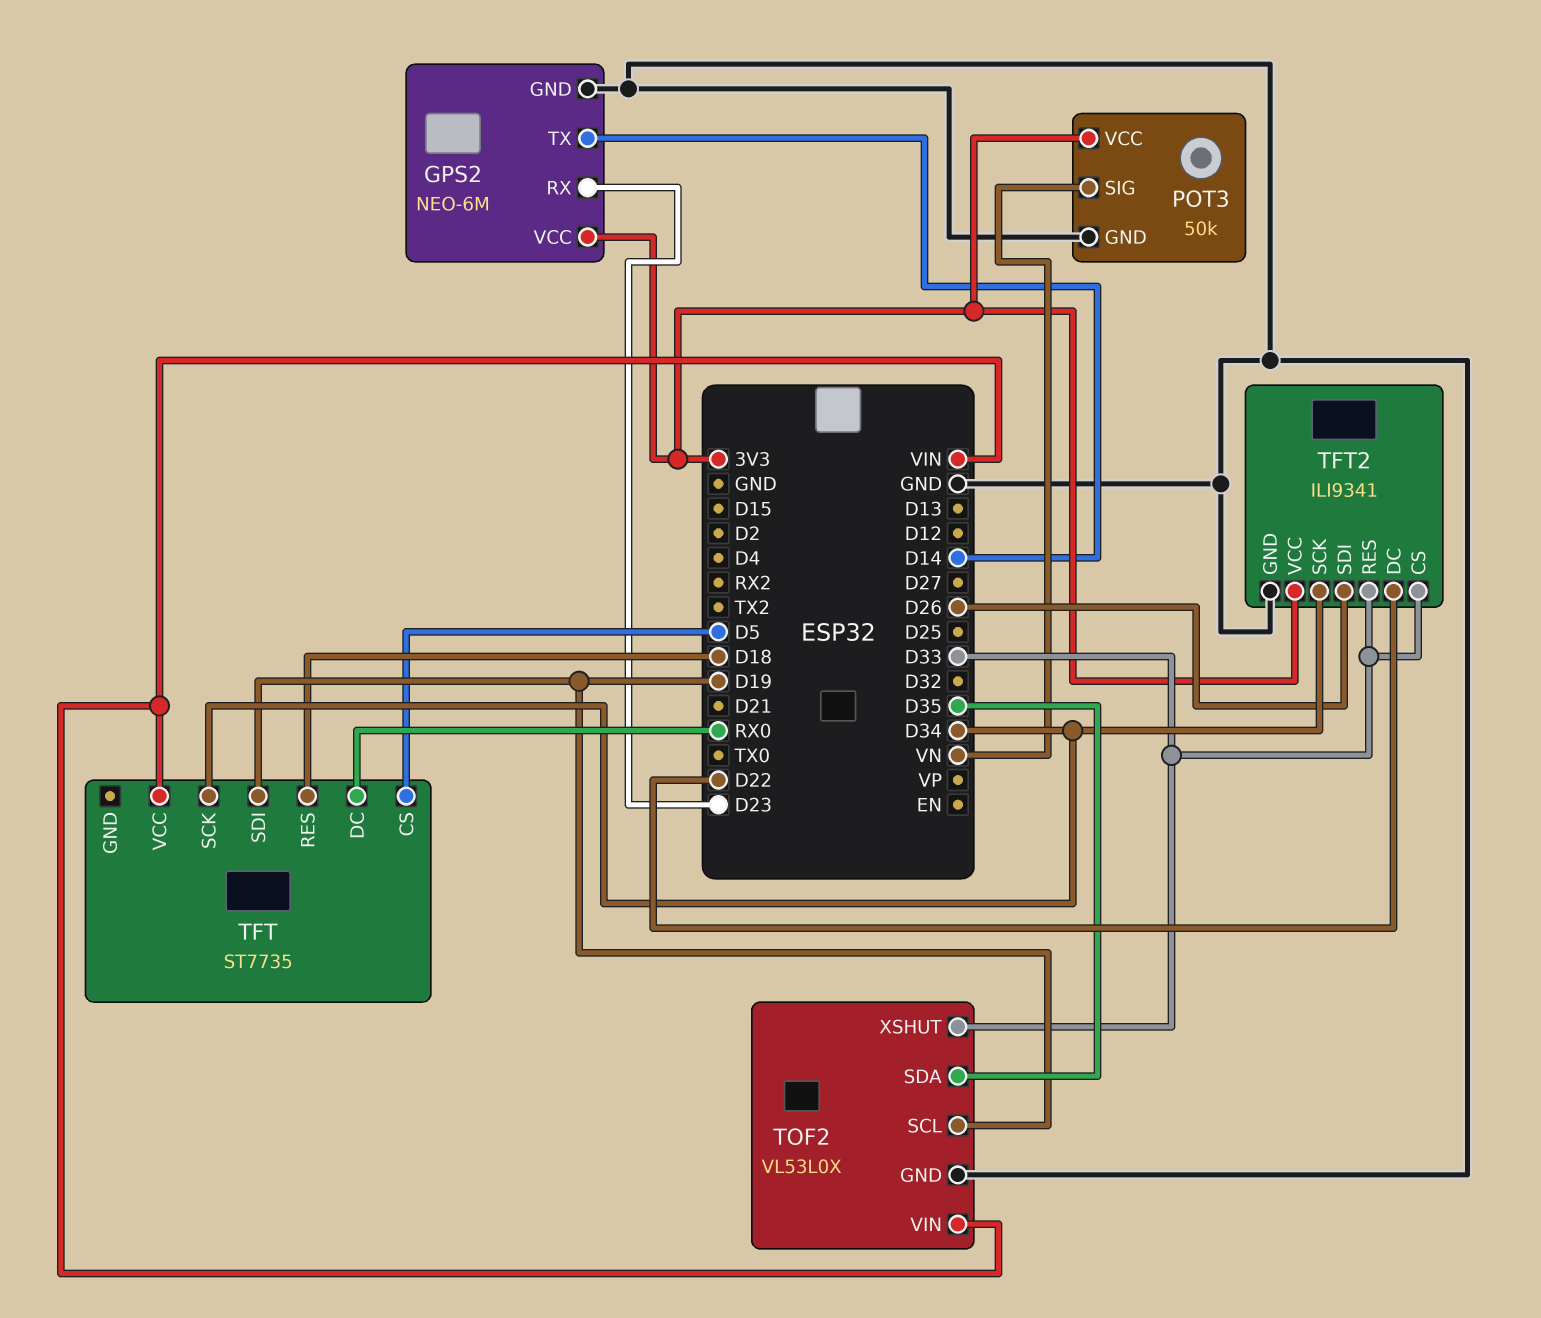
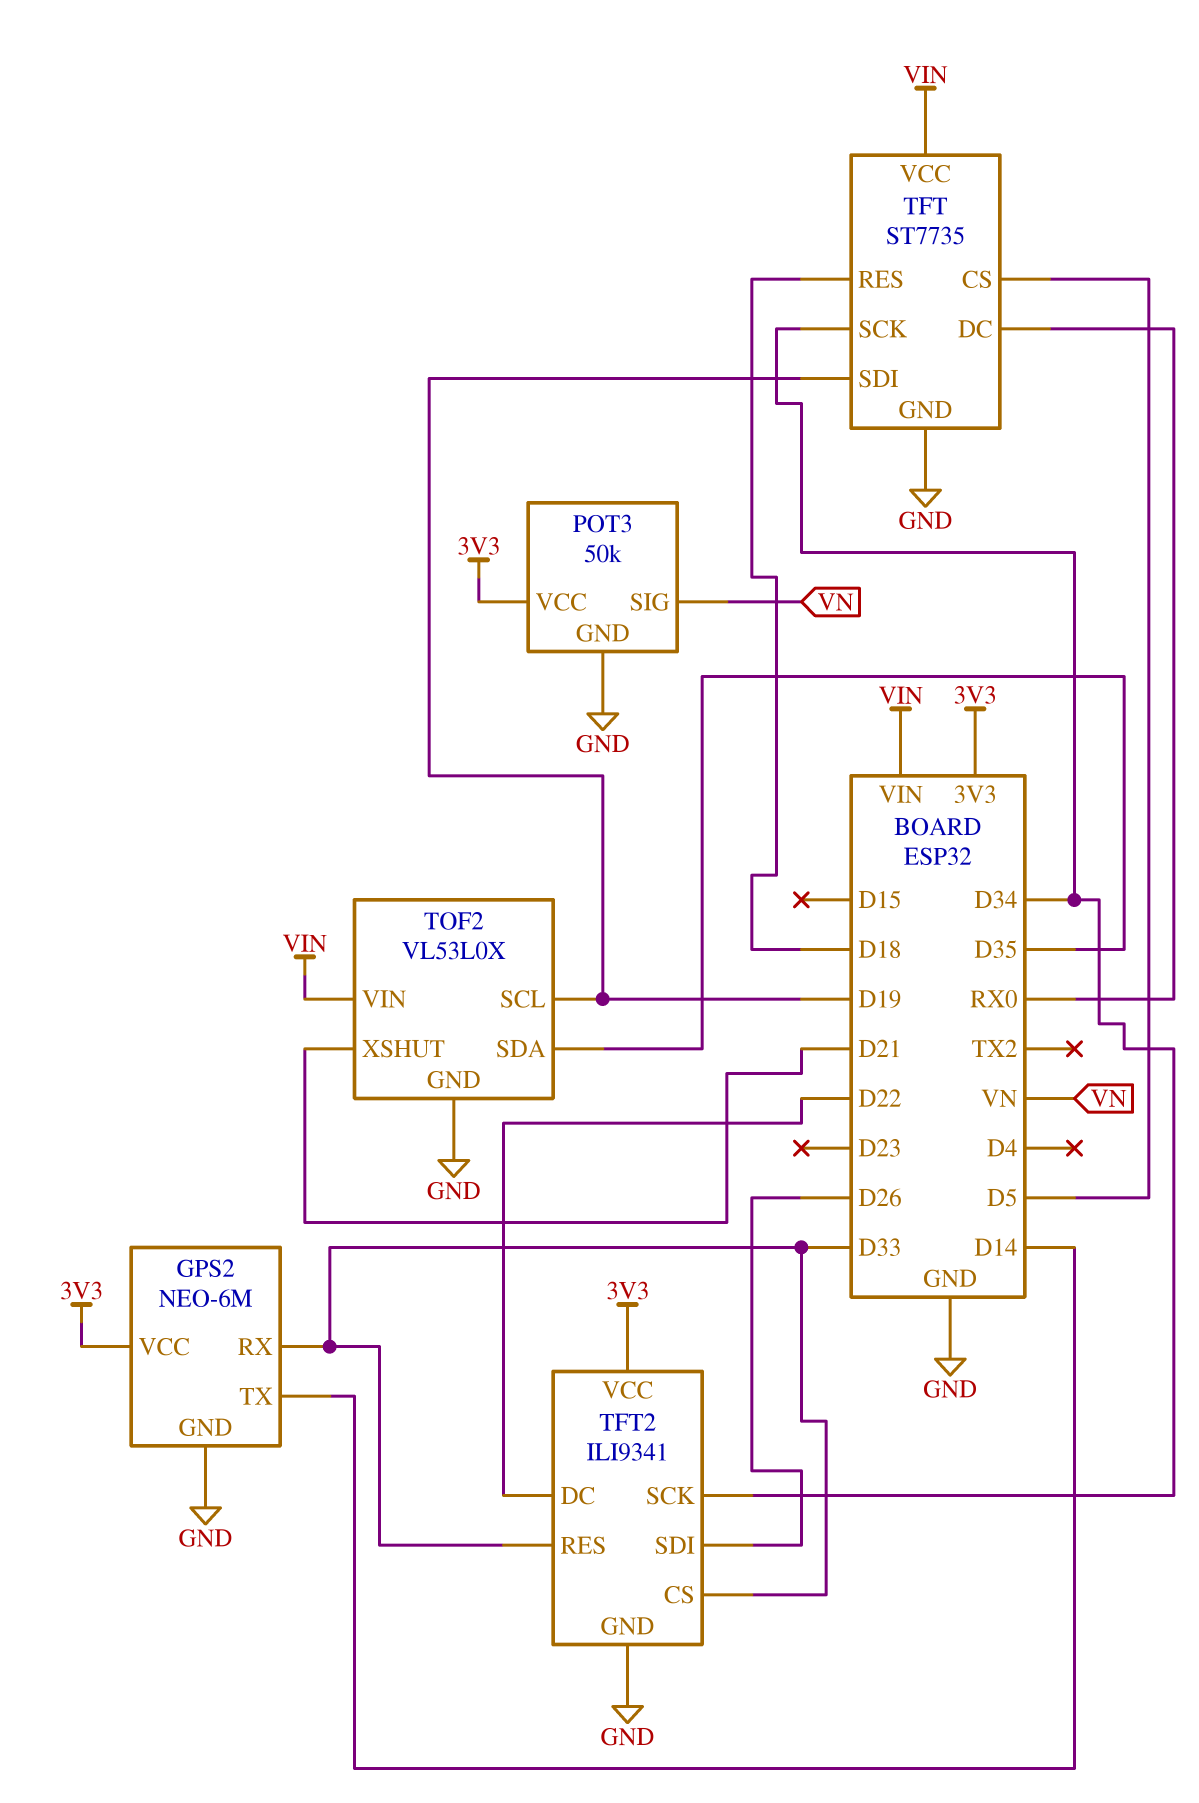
GPS2 pin RX: D23 -> D33
TFT pin GND: none -> GND
TOF2 pin XSHUT: D33 -> D21

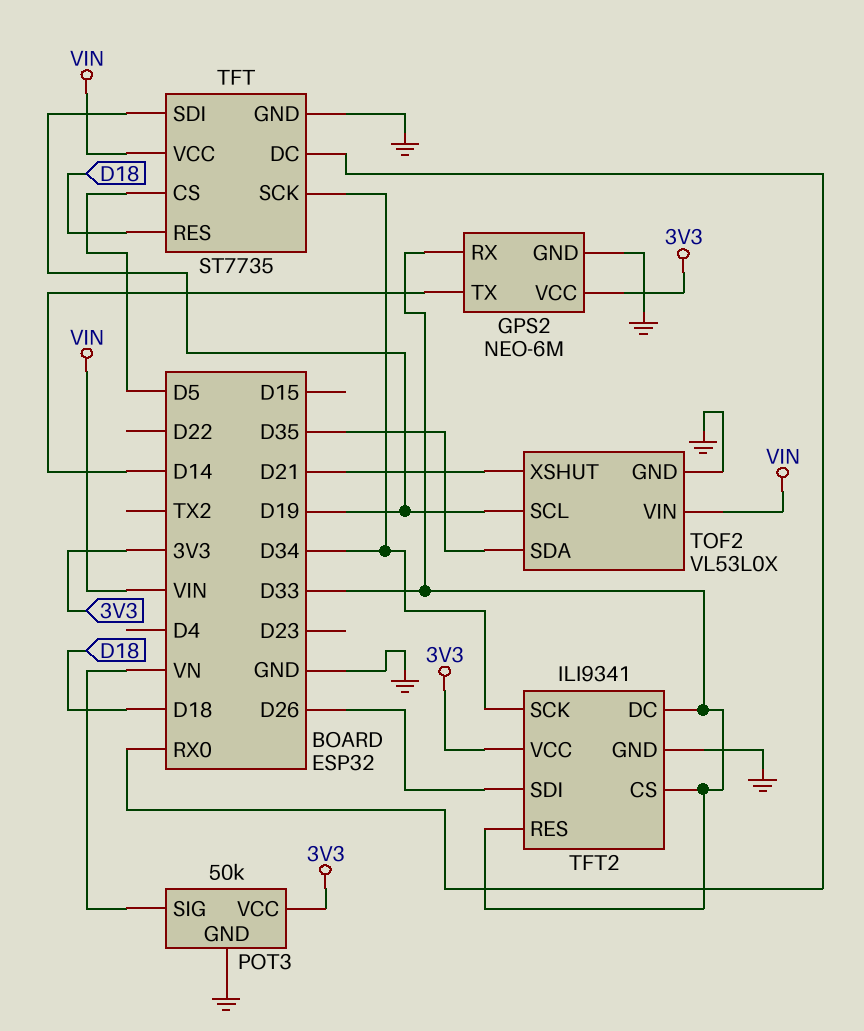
TFT2 pin DC: D22 -> D33

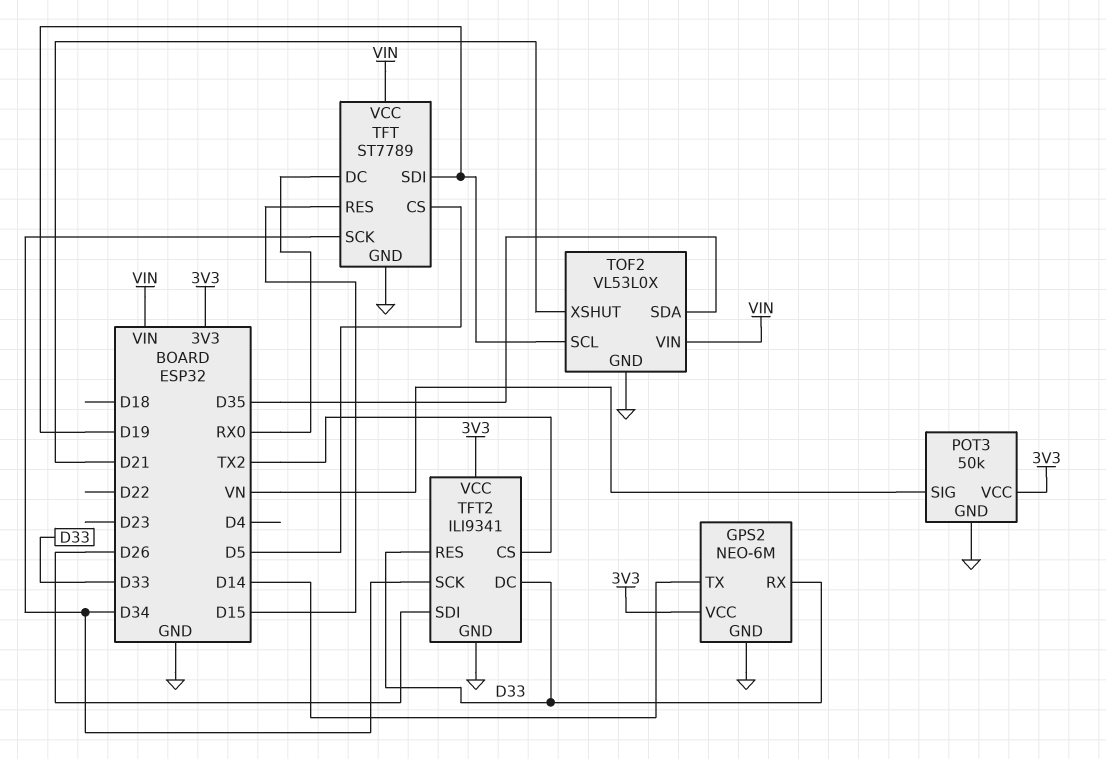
TFT: ST7735 -> ST7789
TFT pin RES: D18 -> D15
TFT2 pin CS: D33 -> TX2

